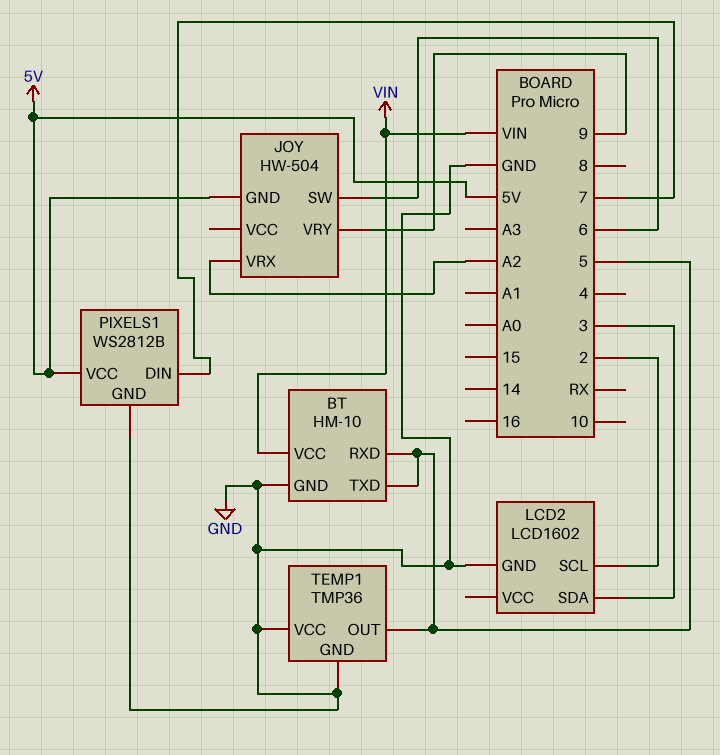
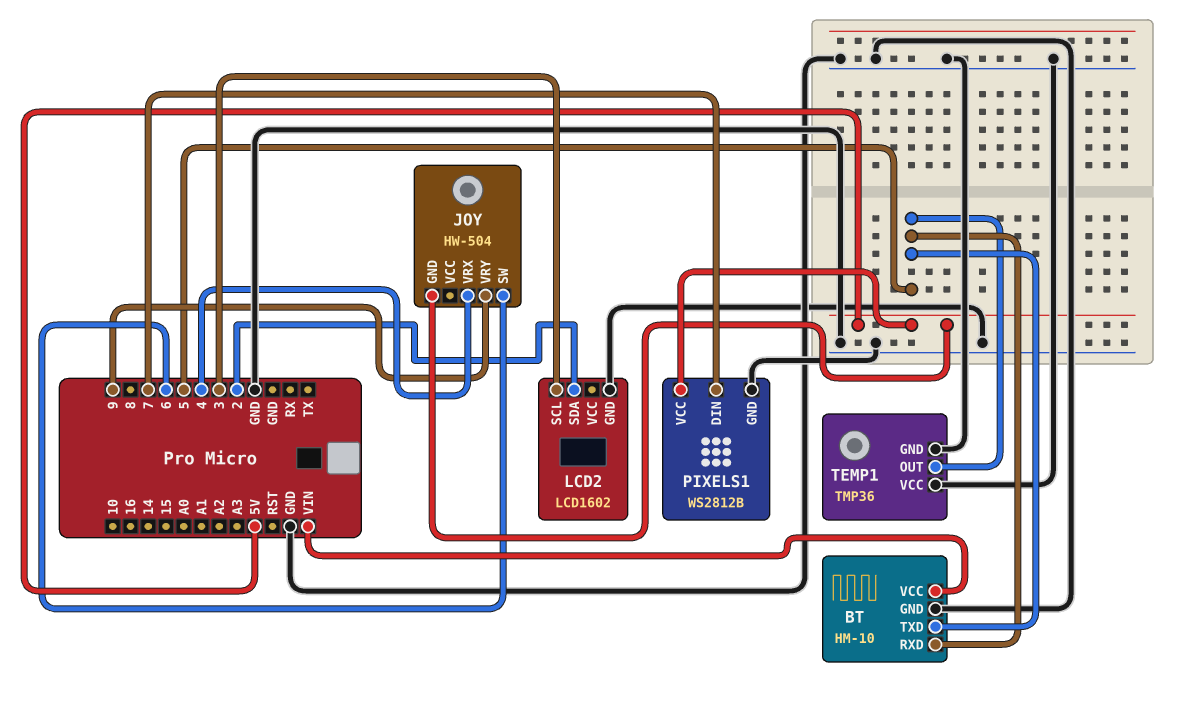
JOY pin VRX: A2 -> 4
LCD2 pin SCL: 2 -> 3
LCD2 pin SDA: 3 -> 2

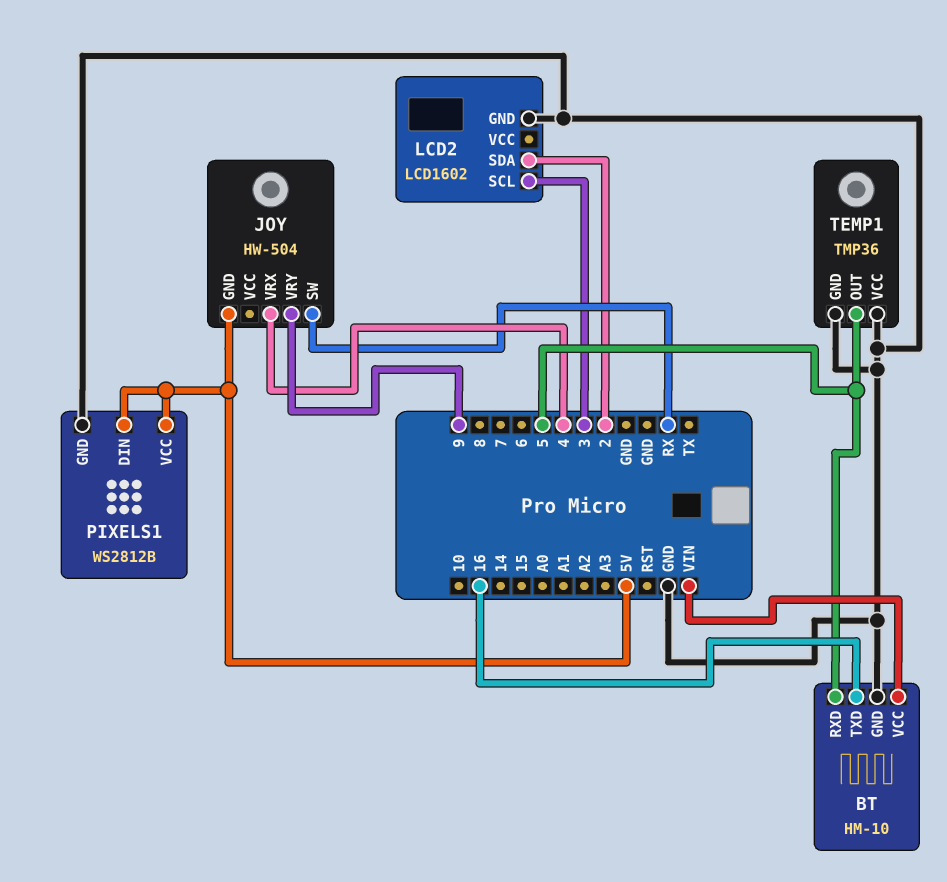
BT pin TXD: 5 -> 16
JOY pin SW: 6 -> RX
PIXELS1 pin DIN: 7 -> 5V

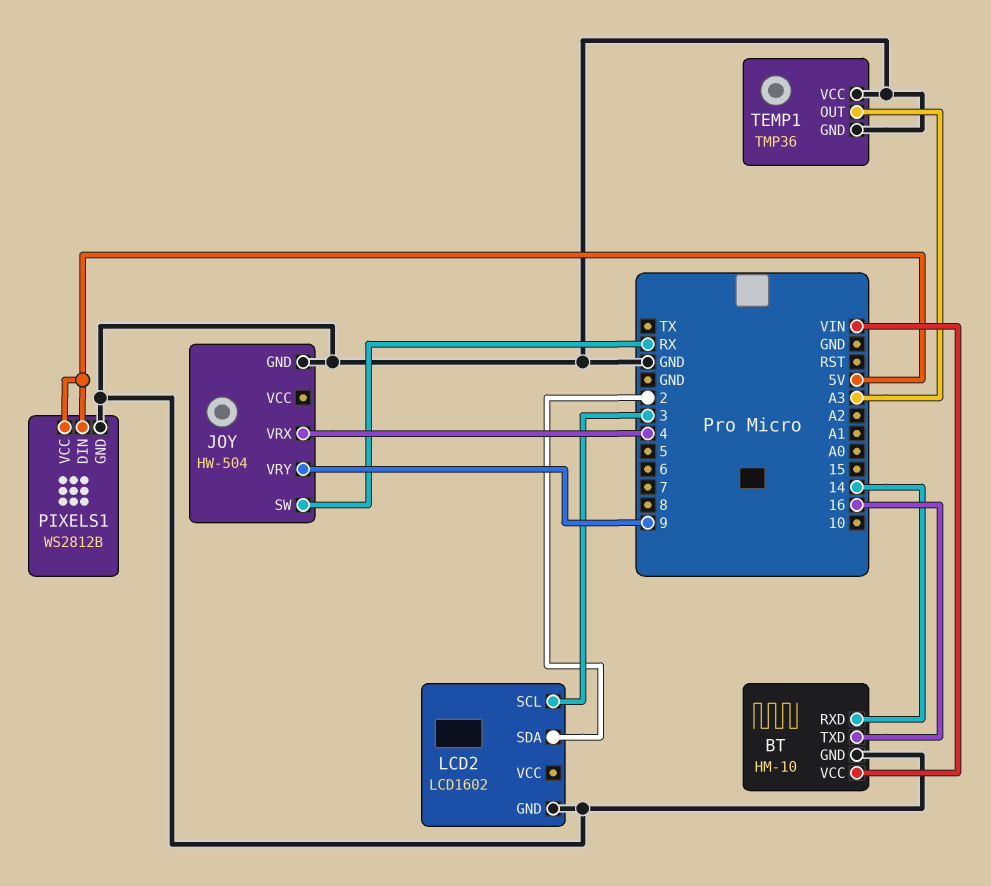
BT pin RXD: 5 -> 14
JOY pin GND: 5V -> GND
TEMP1 pin OUT: 5 -> A3

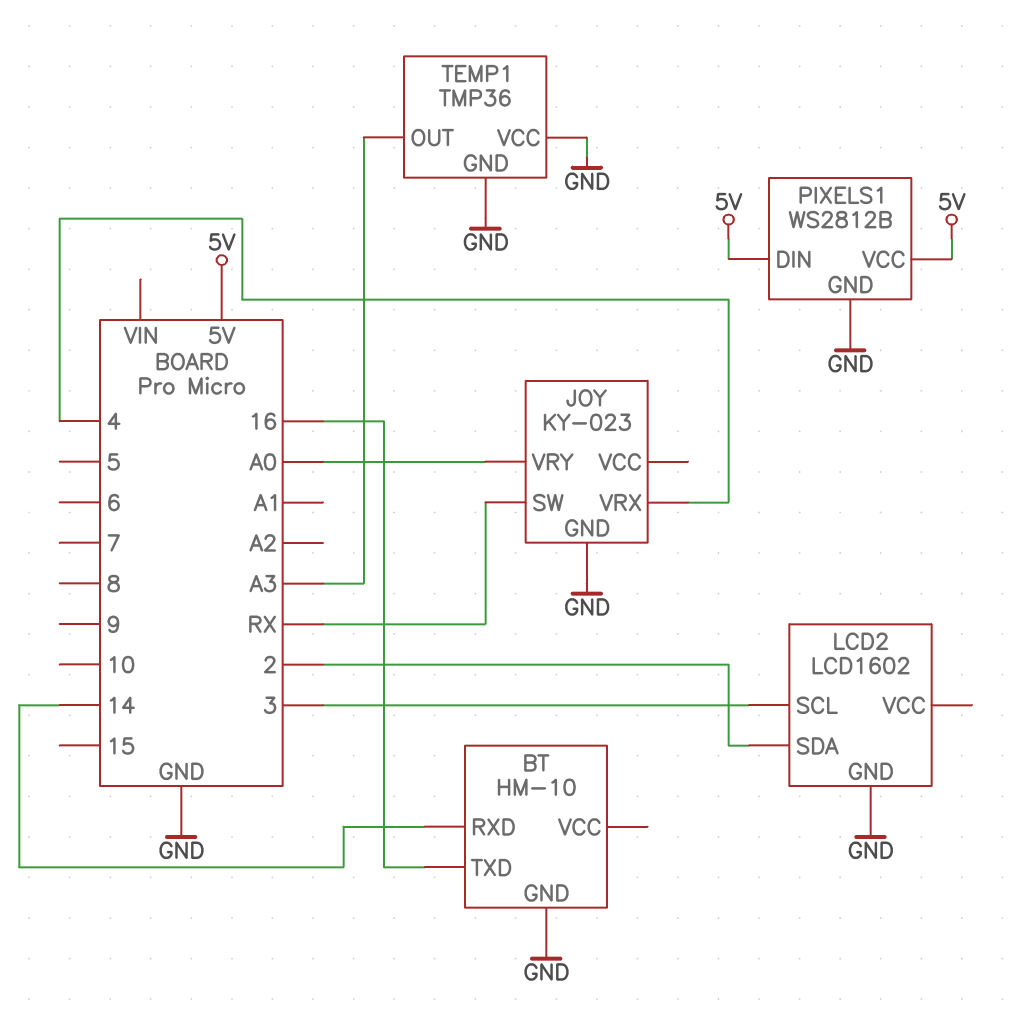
BT pin VCC: VIN -> none
JOY: HW-504 -> KY-023
JOY pin VRY: 9 -> A0

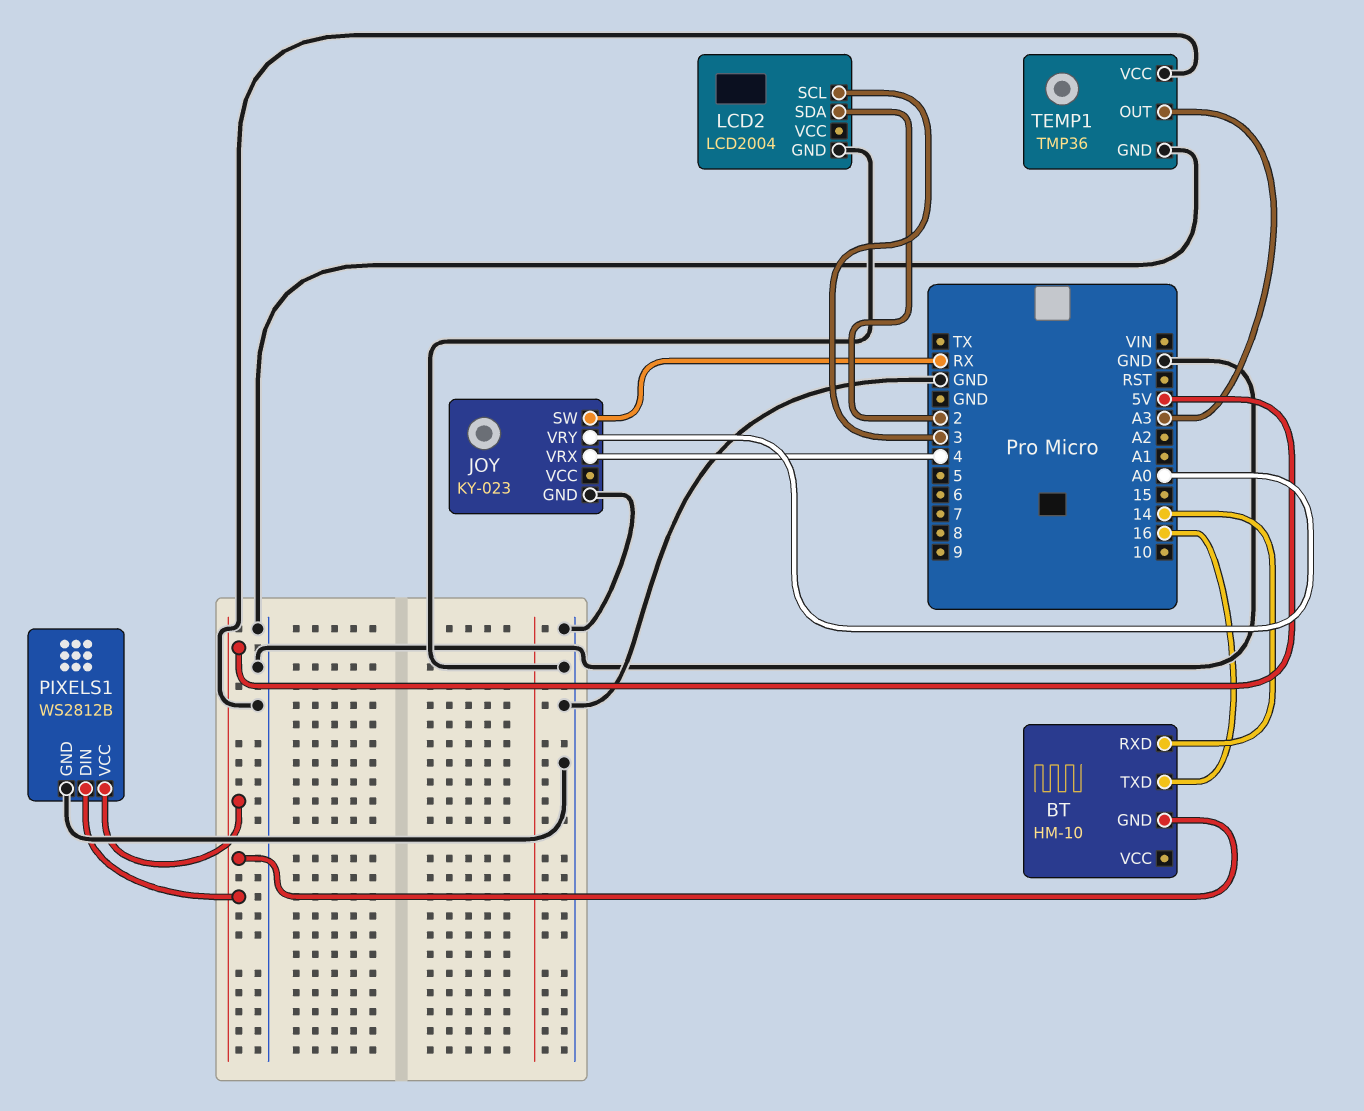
BT pin GND: GND -> 5V
LCD2: LCD1602 -> LCD2004

